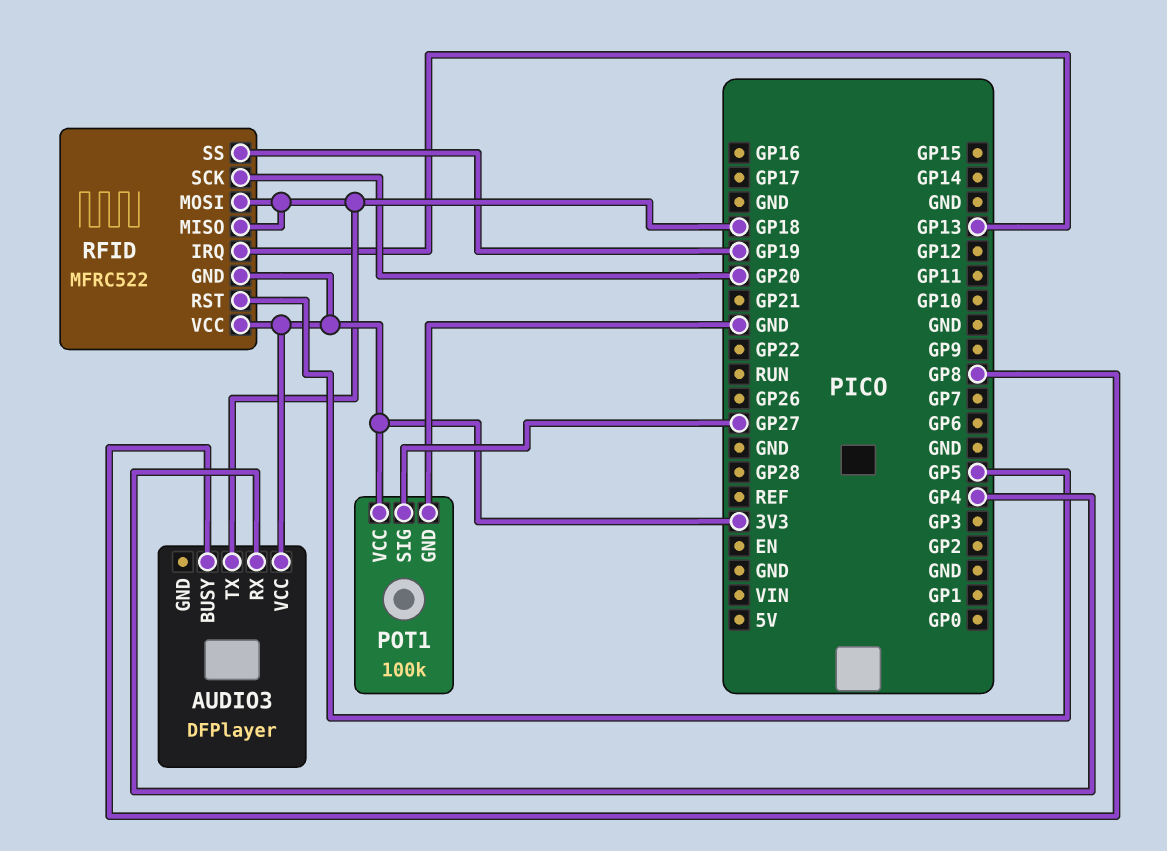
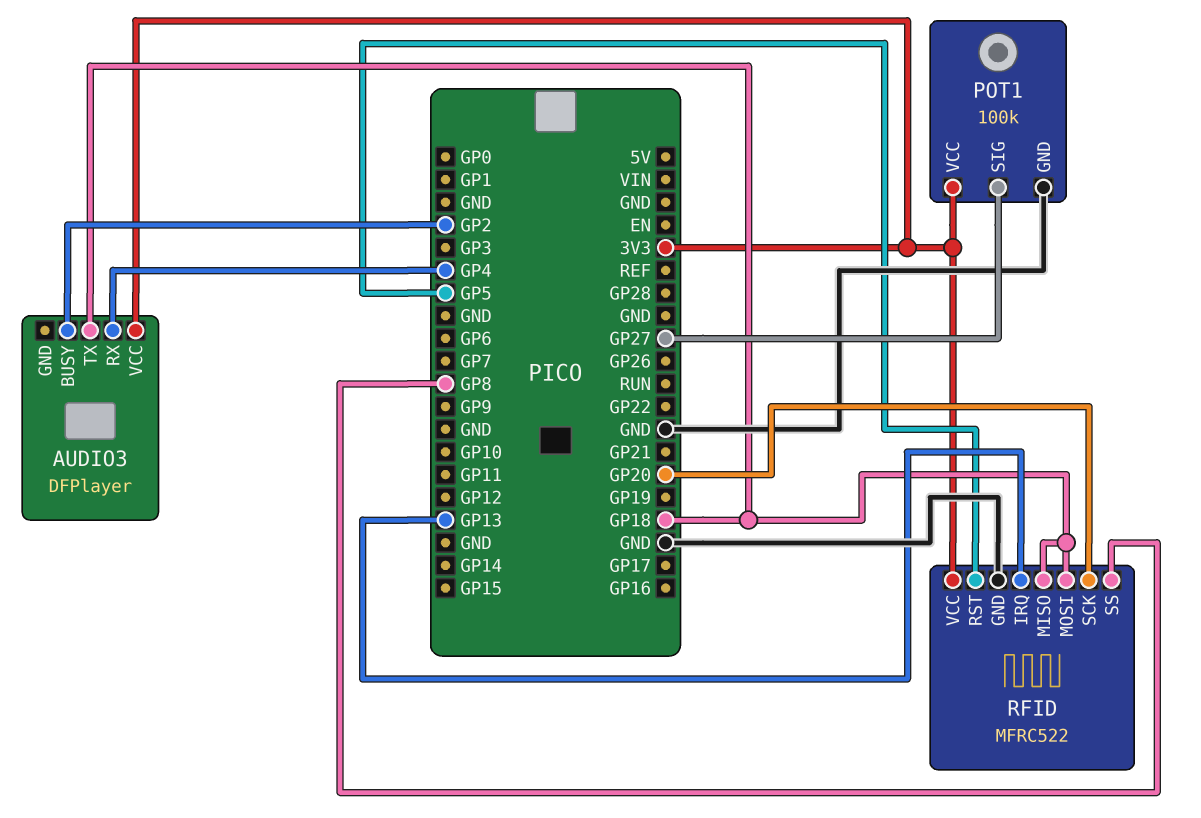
AUDIO3 pin BUSY: GP8 -> GP2
RFID pin GND: 3V3 -> GND
RFID pin SS: GP19 -> GP8

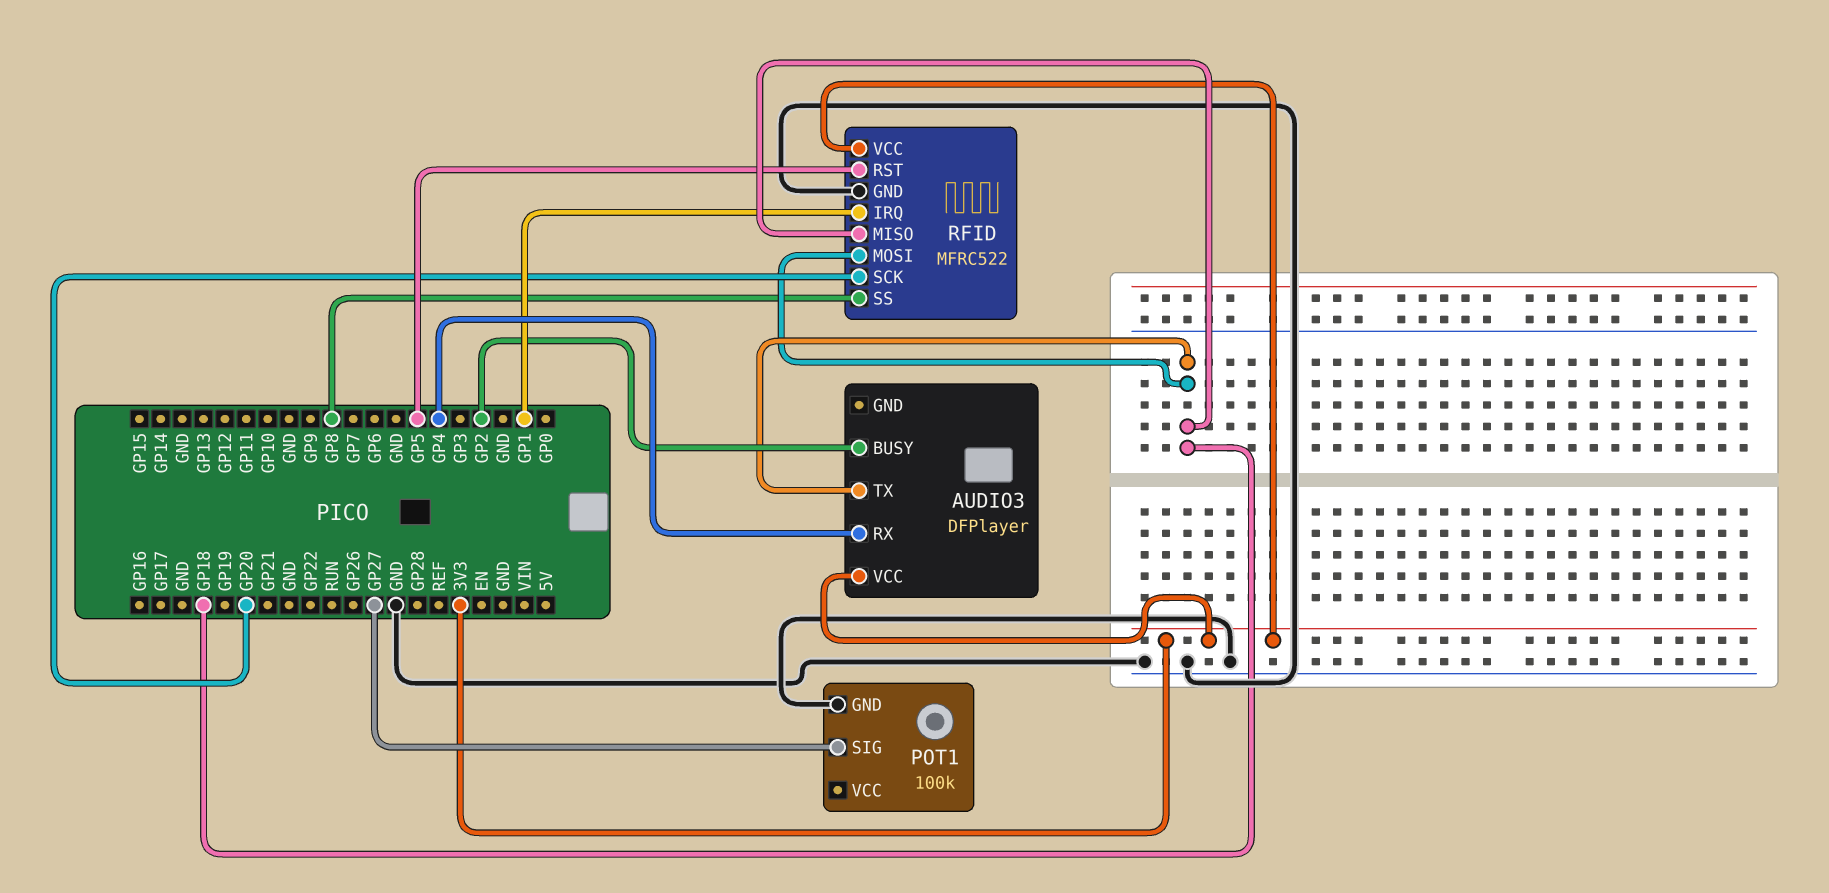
POT1 pin VCC: 3V3 -> none
RFID pin IRQ: GP13 -> GP1

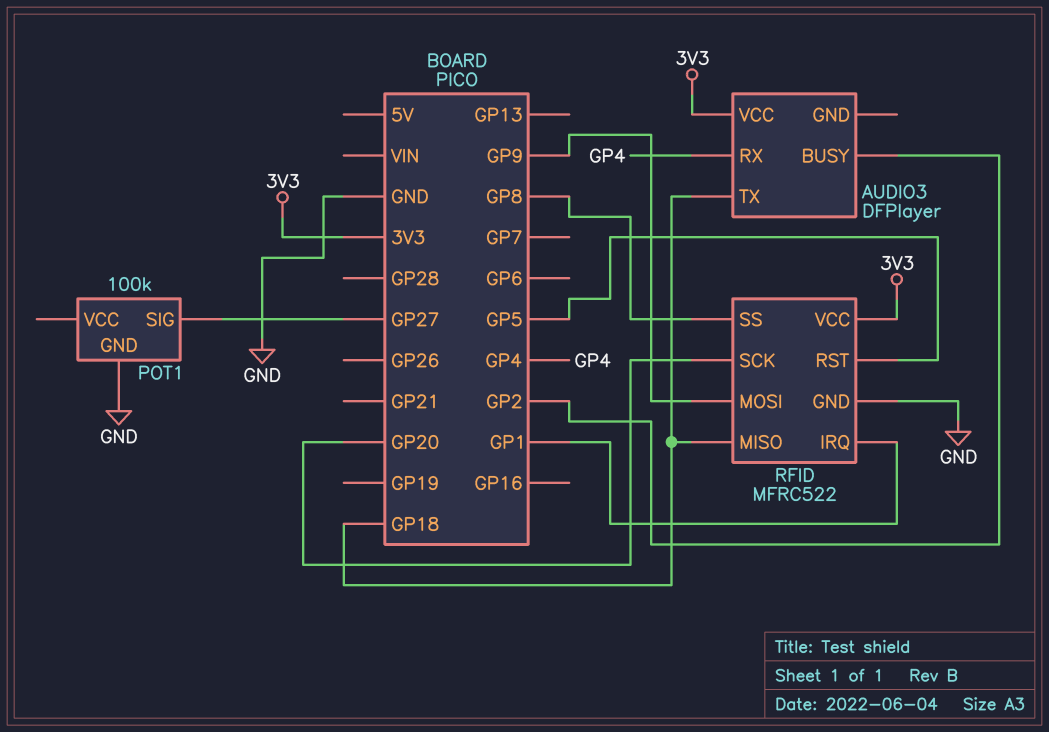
RFID pin MOSI: GP18 -> GP9

